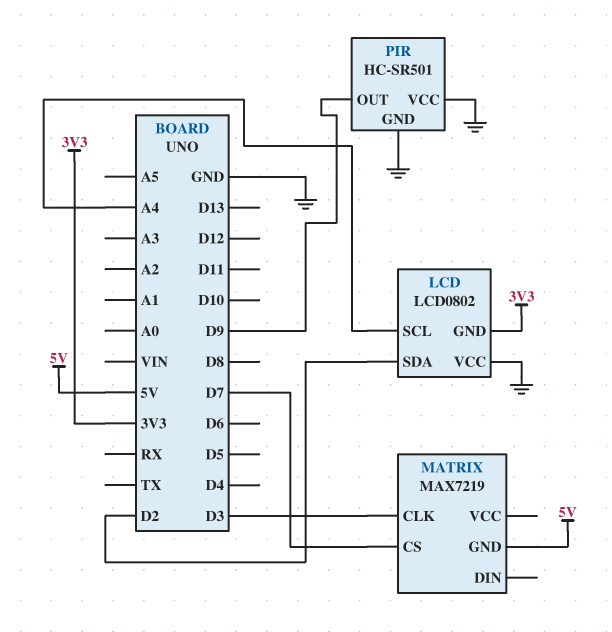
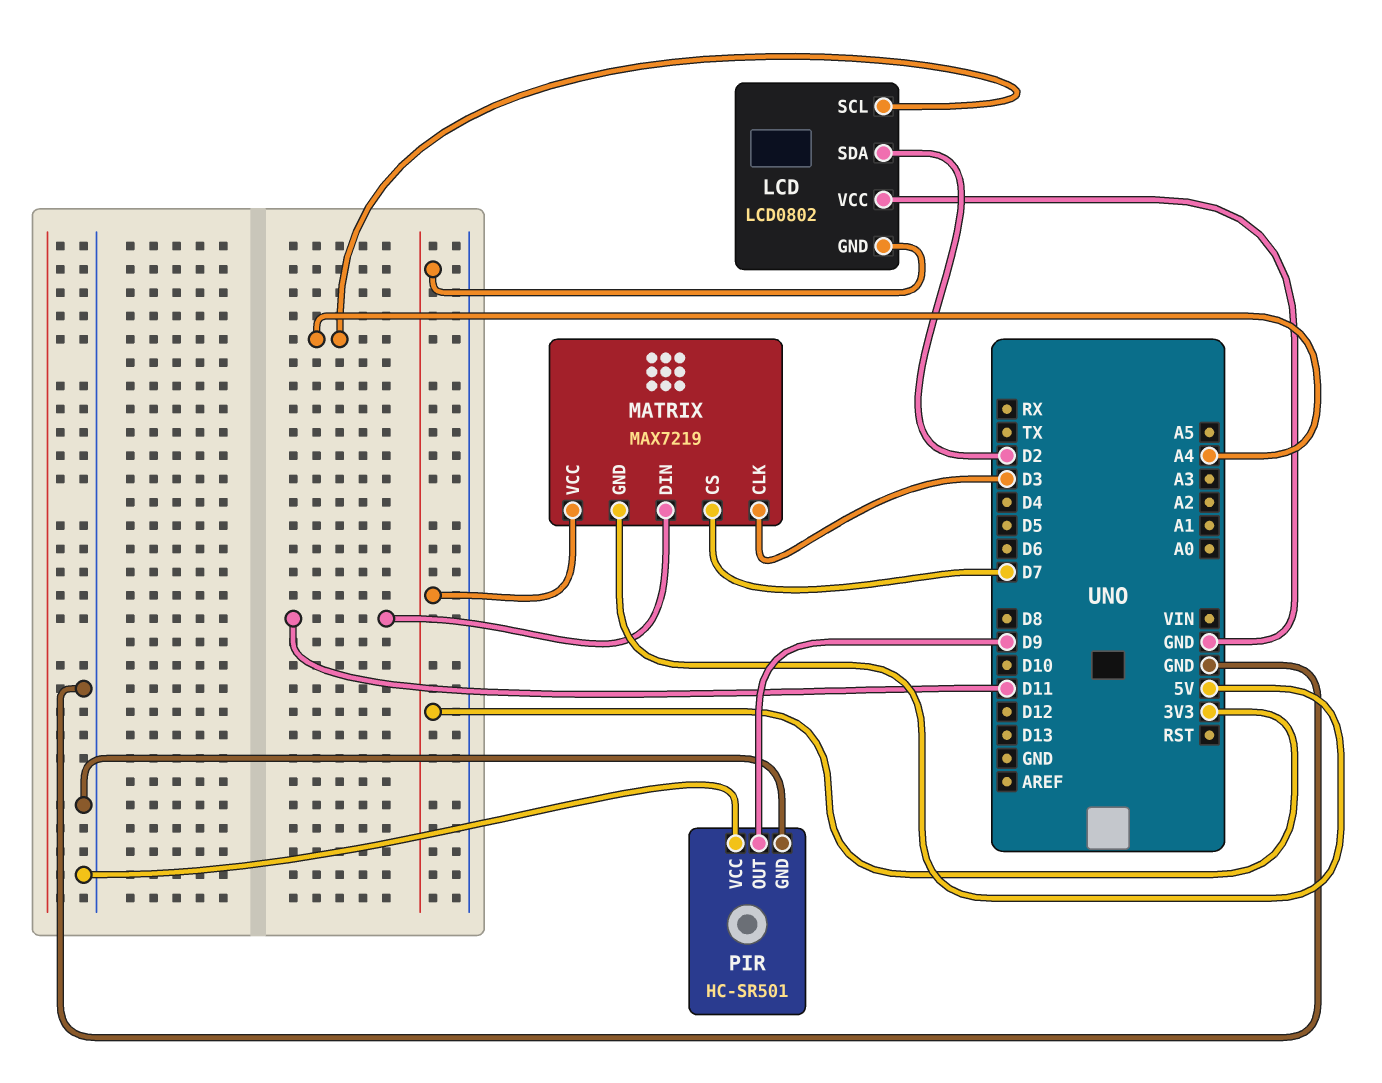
MATRIX pin DIN: none -> D11
MATRIX pin VCC: none -> 3V3

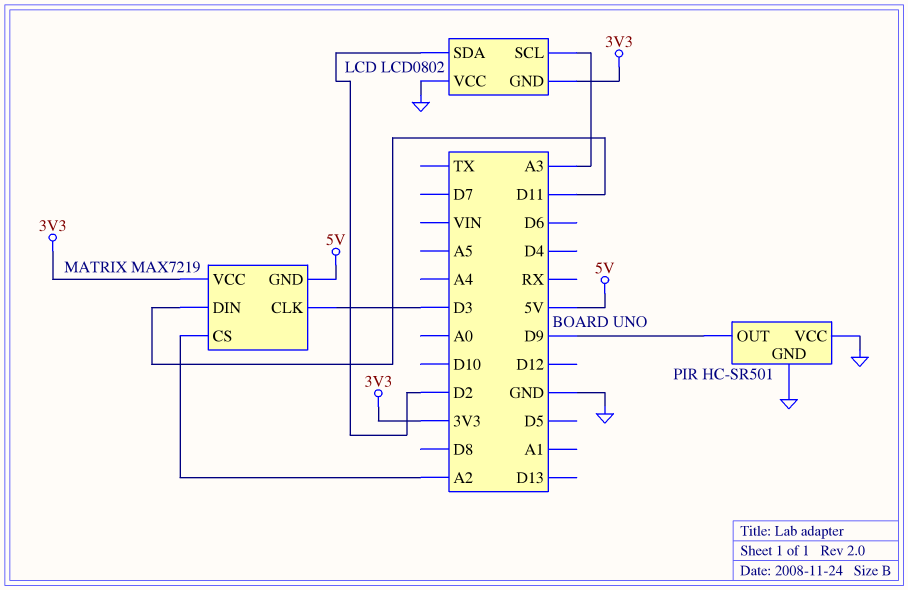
LCD pin SCL: A4 -> A3
MATRIX pin CS: D7 -> A2

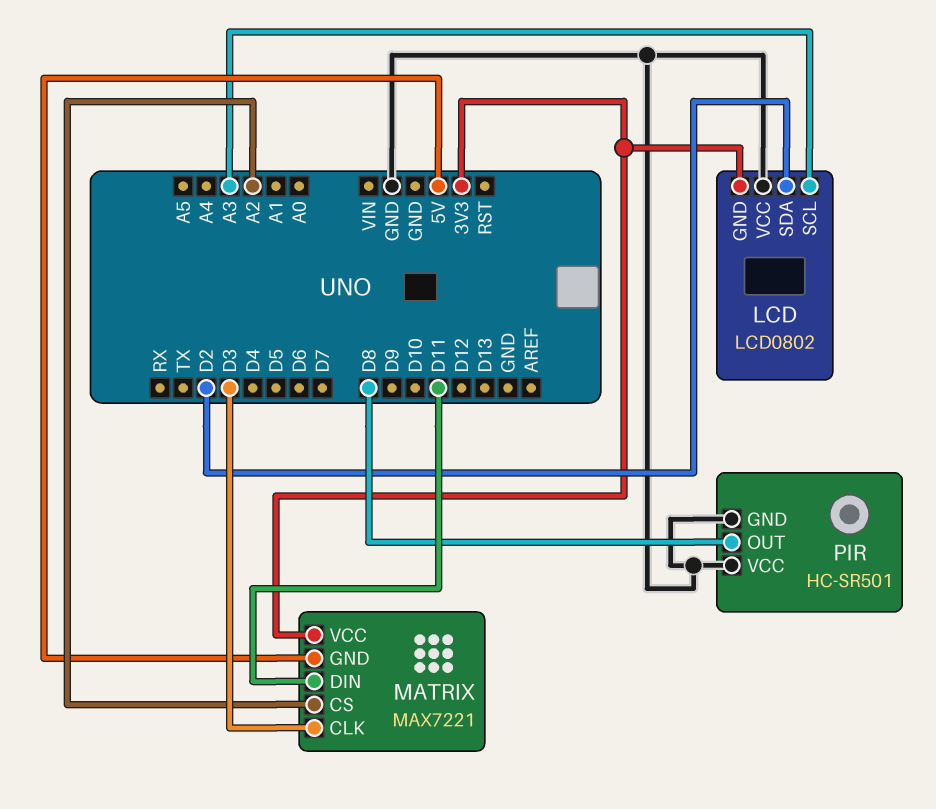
MATRIX: MAX7219 -> MAX7221
PIR pin OUT: D9 -> D8

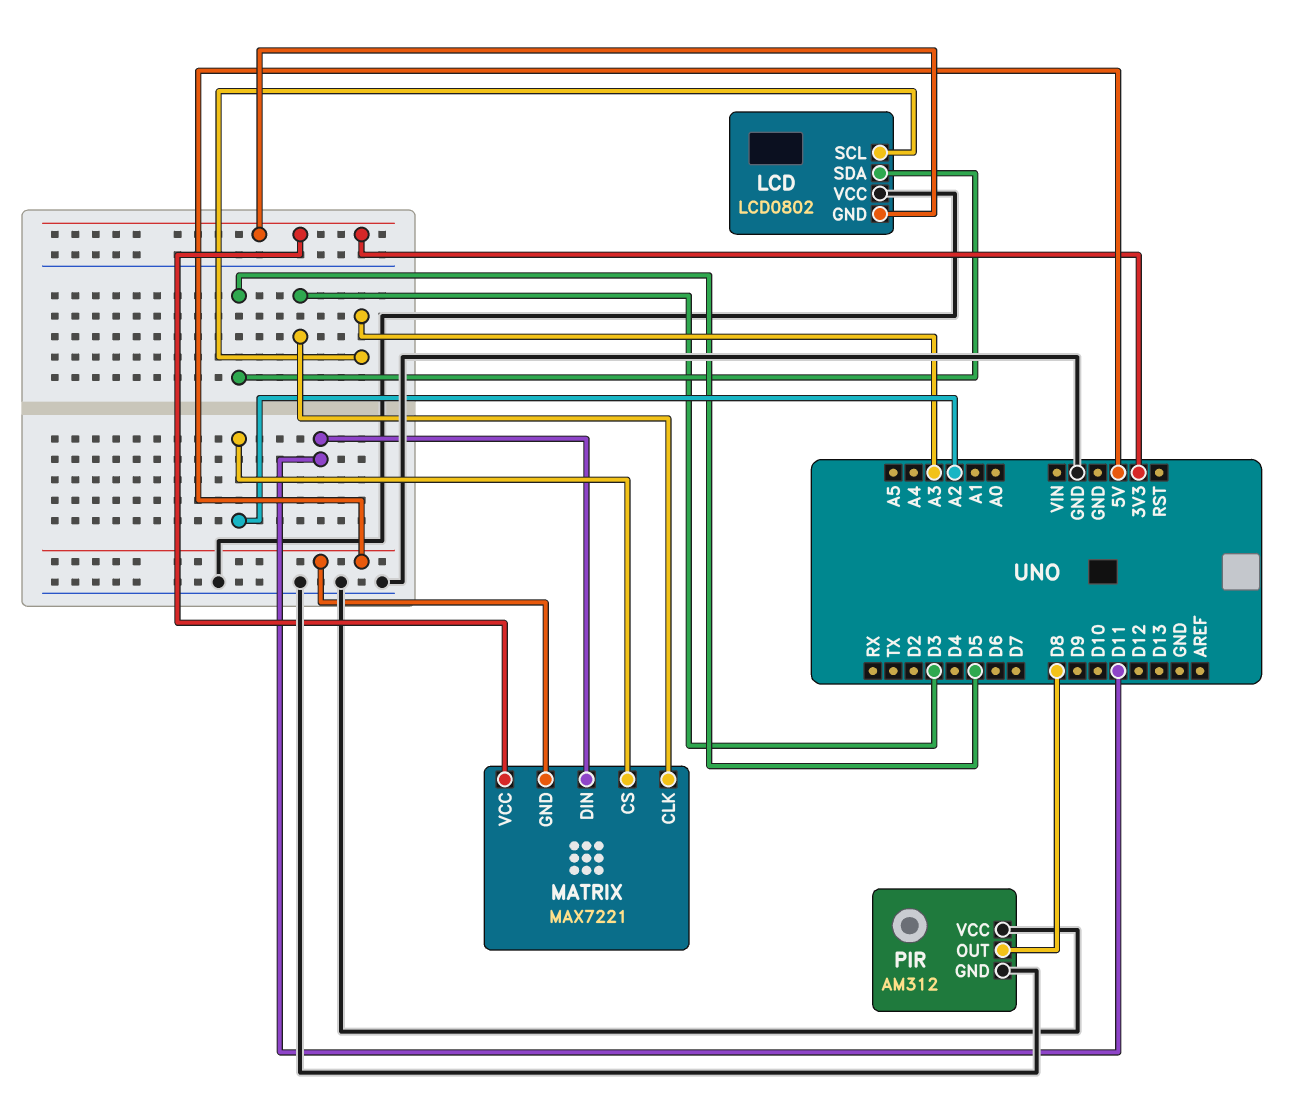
LCD pin SDA: D2 -> D5
PIR: HC-SR501 -> AM312

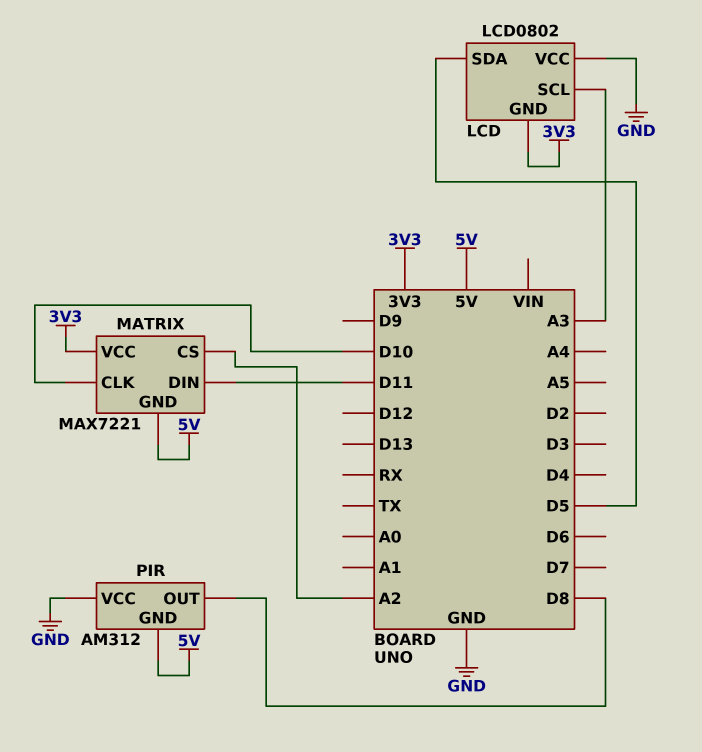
MATRIX pin CLK: D3 -> D10
PIR pin GND: GND -> 5V

